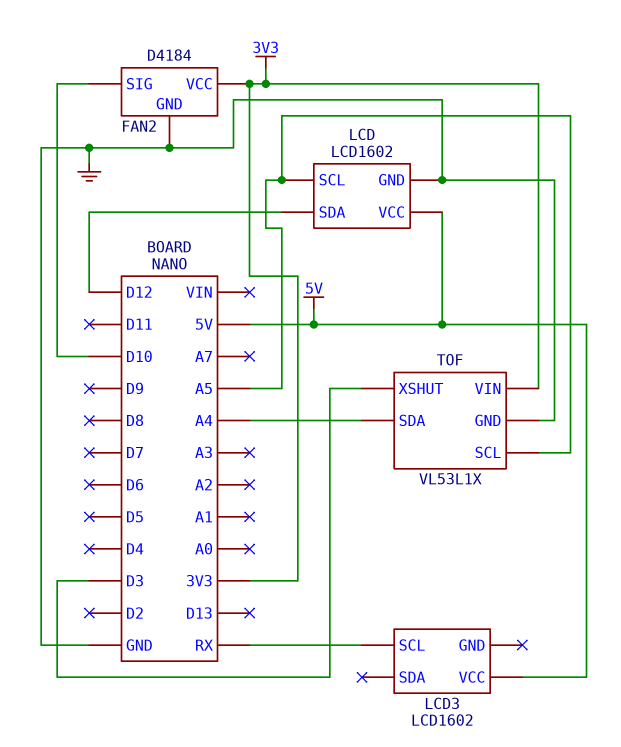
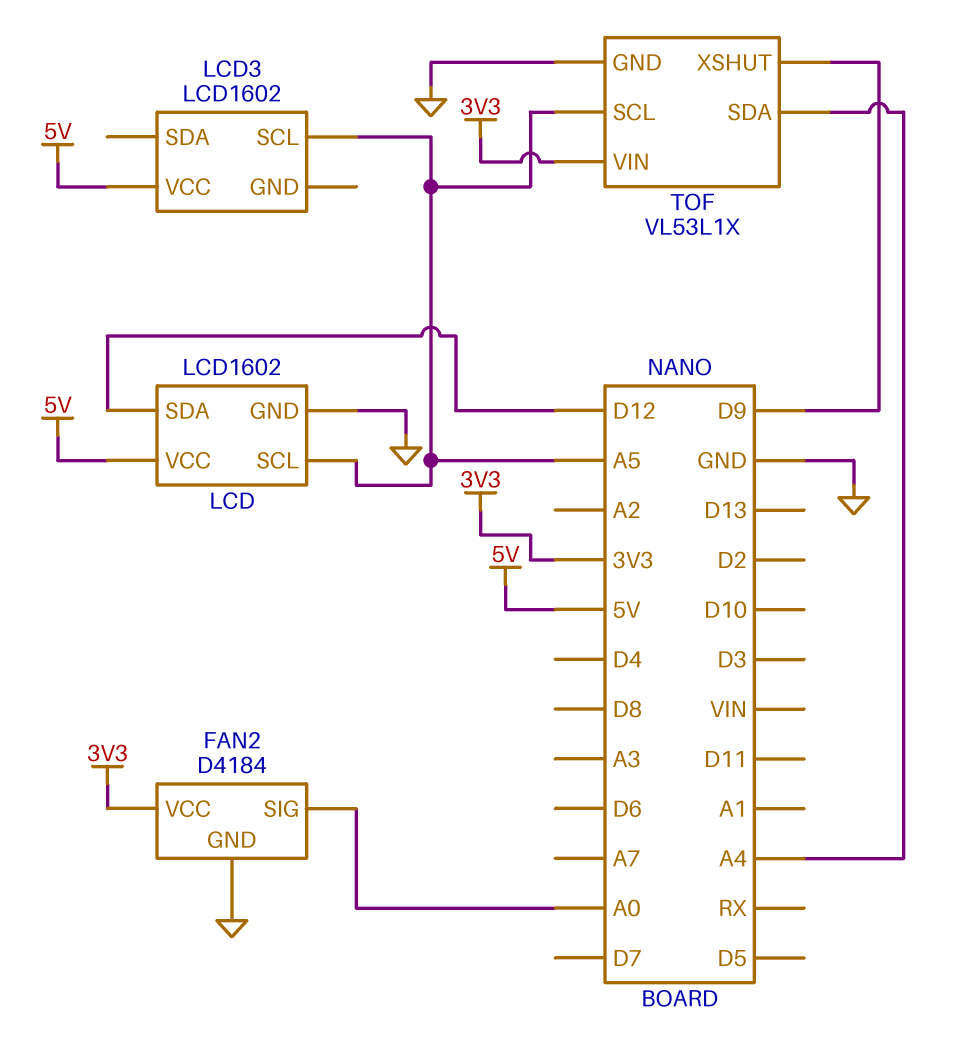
FAN2 pin SIG: D10 -> A0
LCD3 pin SCL: RX -> A5
TOF pin XSHUT: D3 -> D9

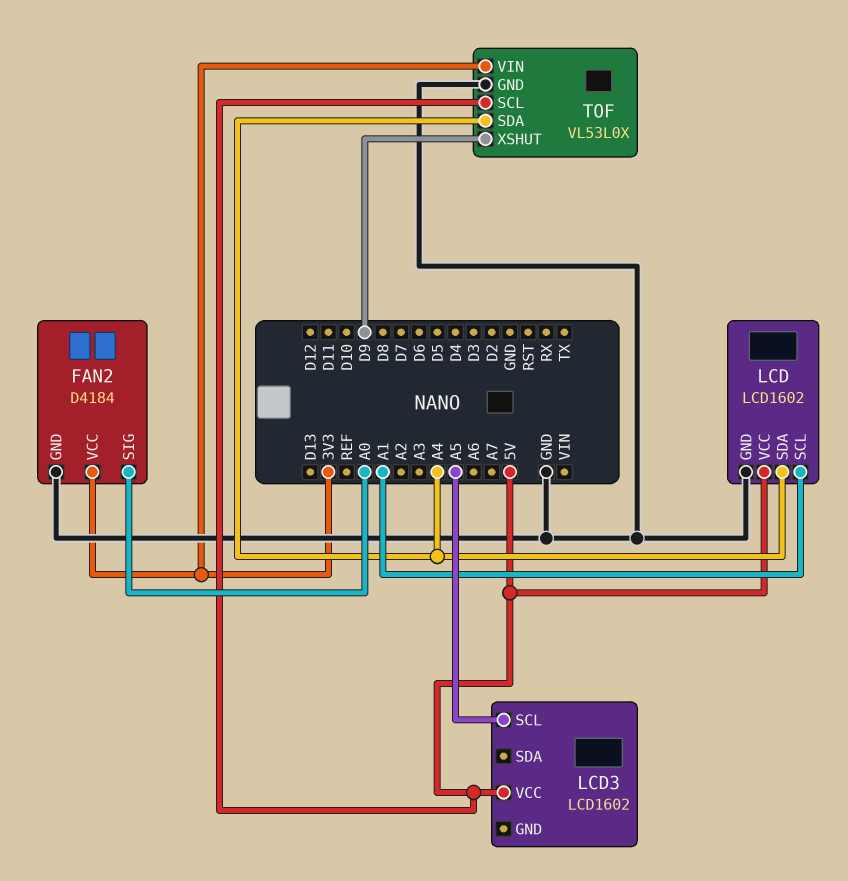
LCD pin SCL: A5 -> A1
LCD pin SDA: D12 -> A4
TOF: VL53L1X -> VL53L0X
TOF pin SCL: A5 -> 5V

